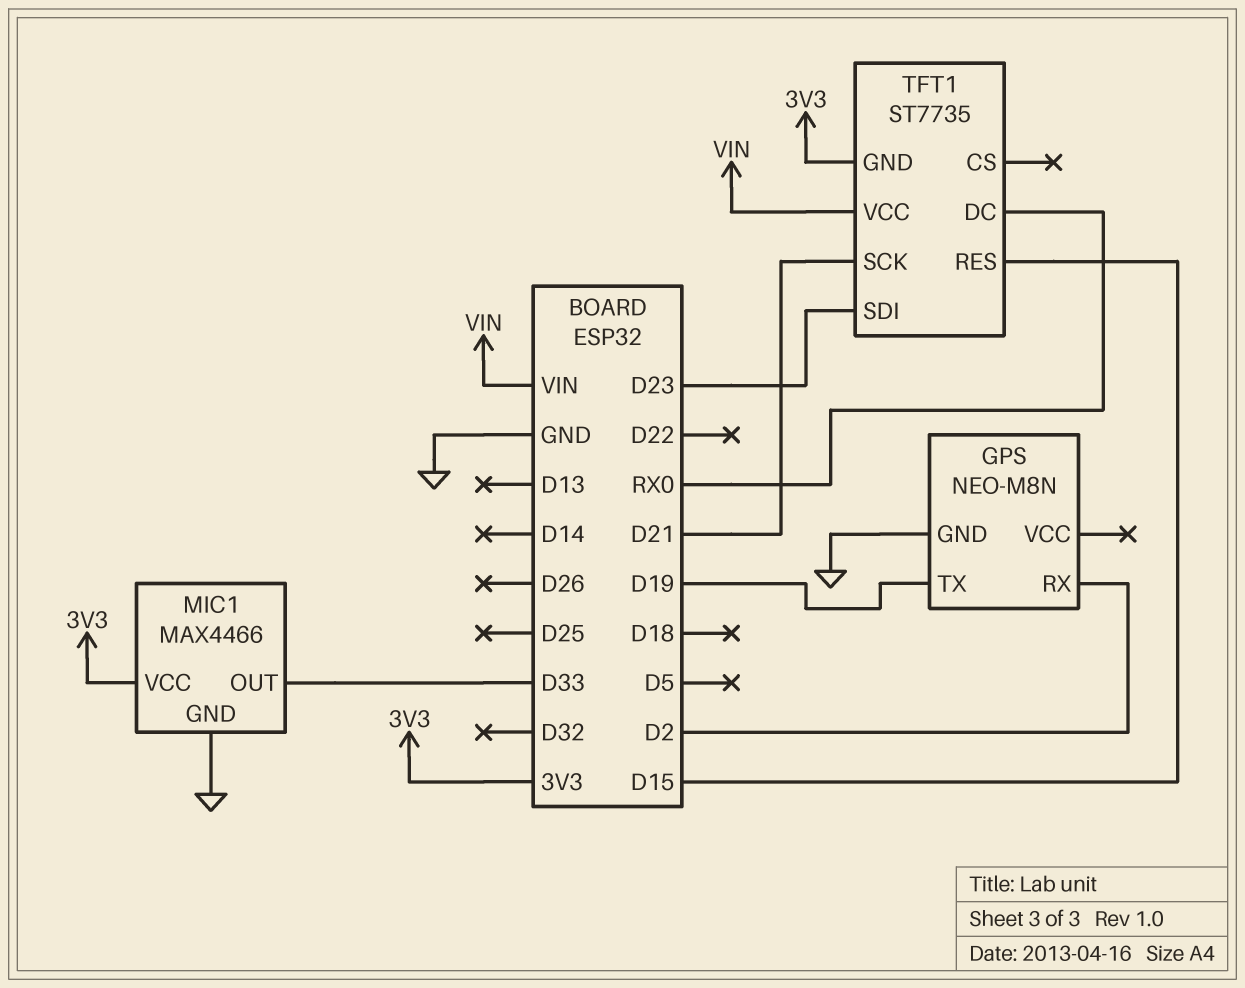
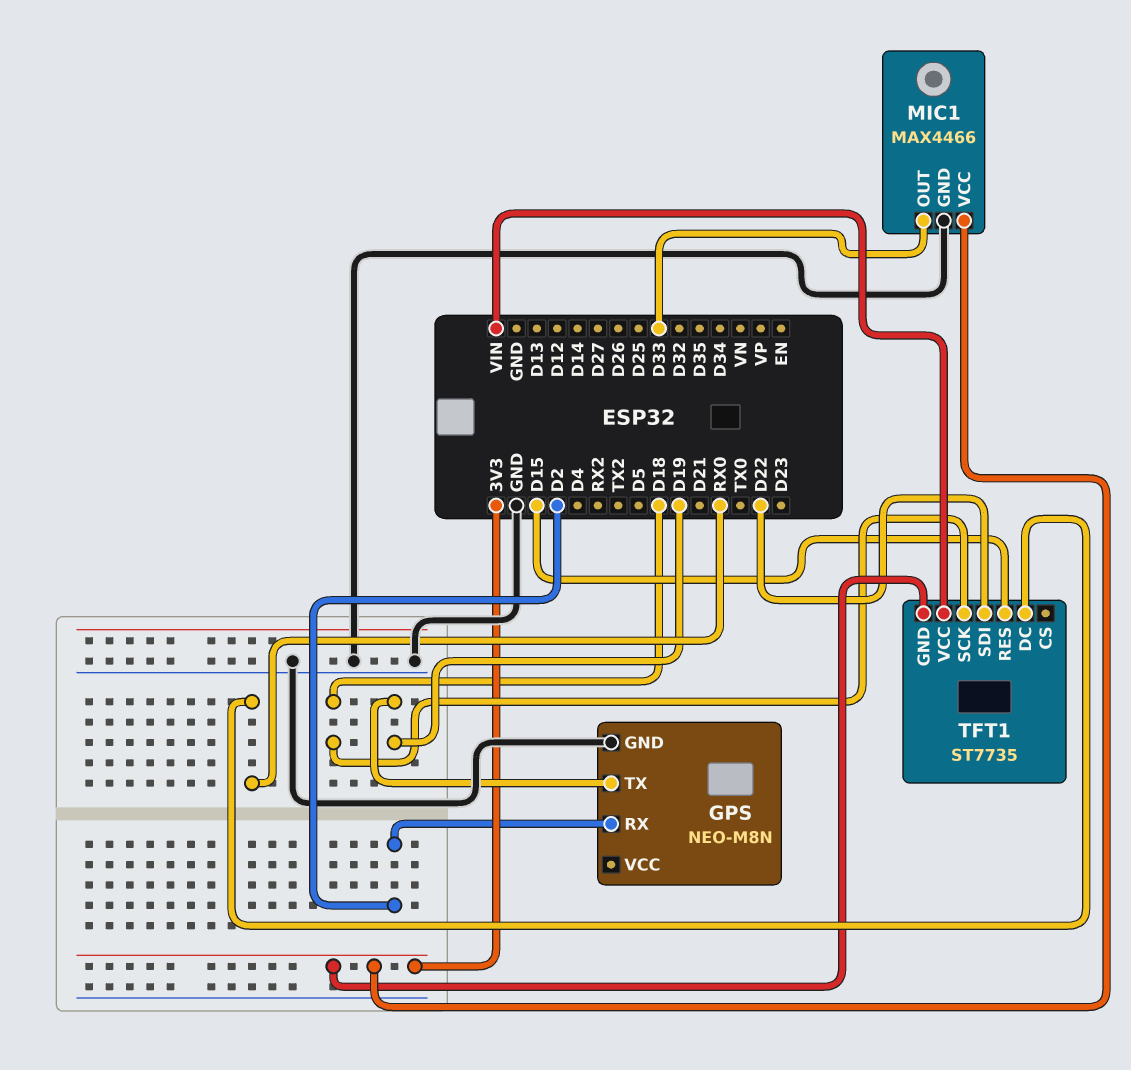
TFT1 pin SCK: D21 -> D18
TFT1 pin SDI: D23 -> D22

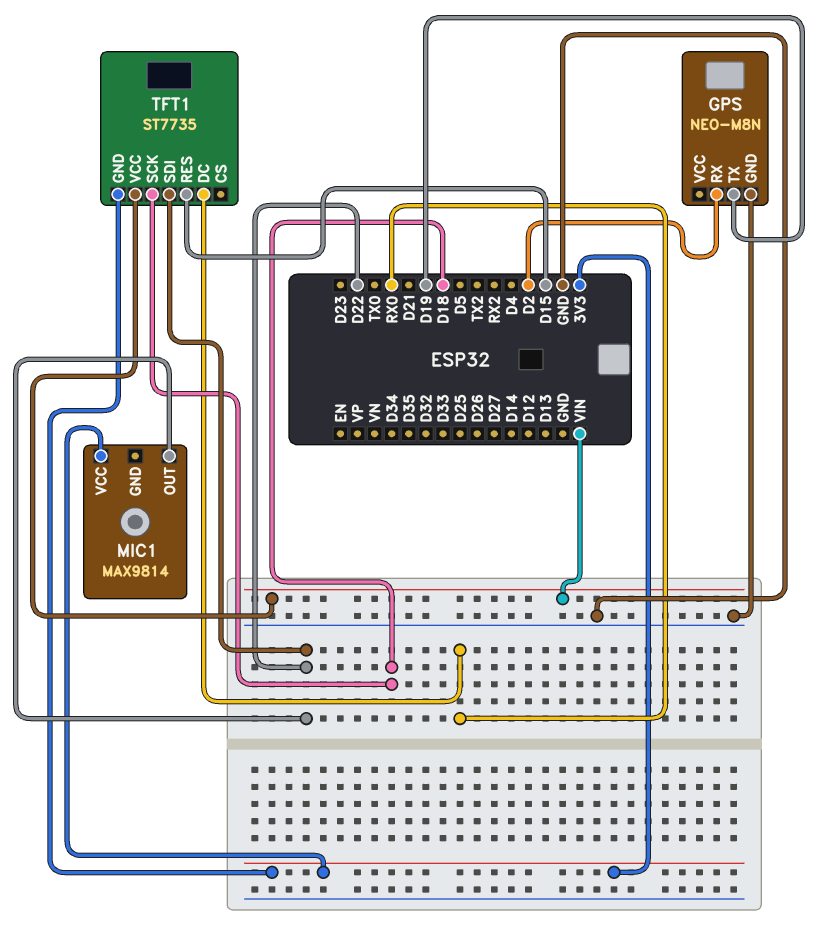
MIC1: MAX4466 -> MAX9814
MIC1 pin GND: GND -> none
MIC1 pin OUT: D33 -> D22

